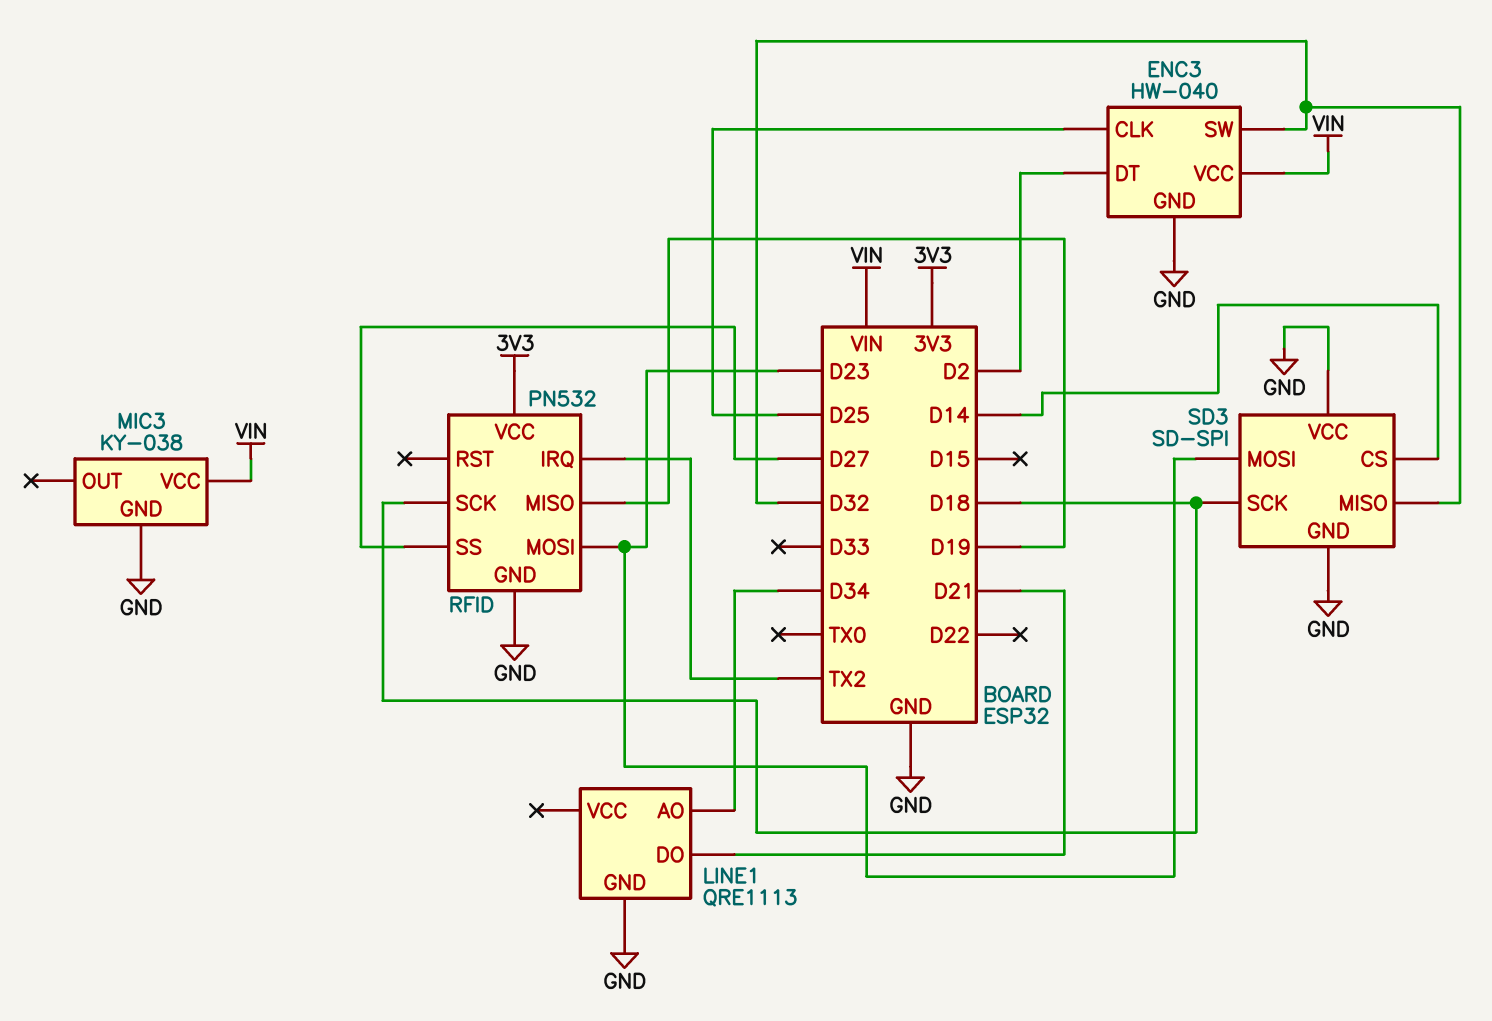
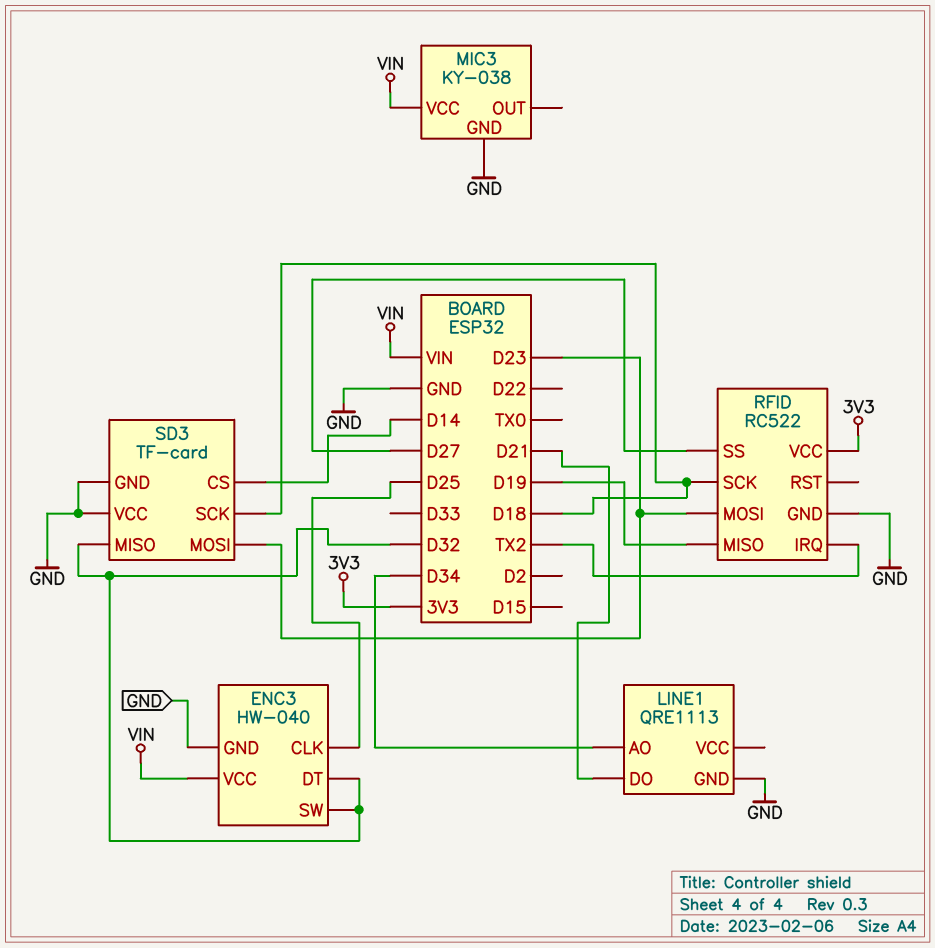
ENC3 pin DT: D2 -> D32
RFID: PN532 -> RC522
SD3: SD-SPI -> TF-card

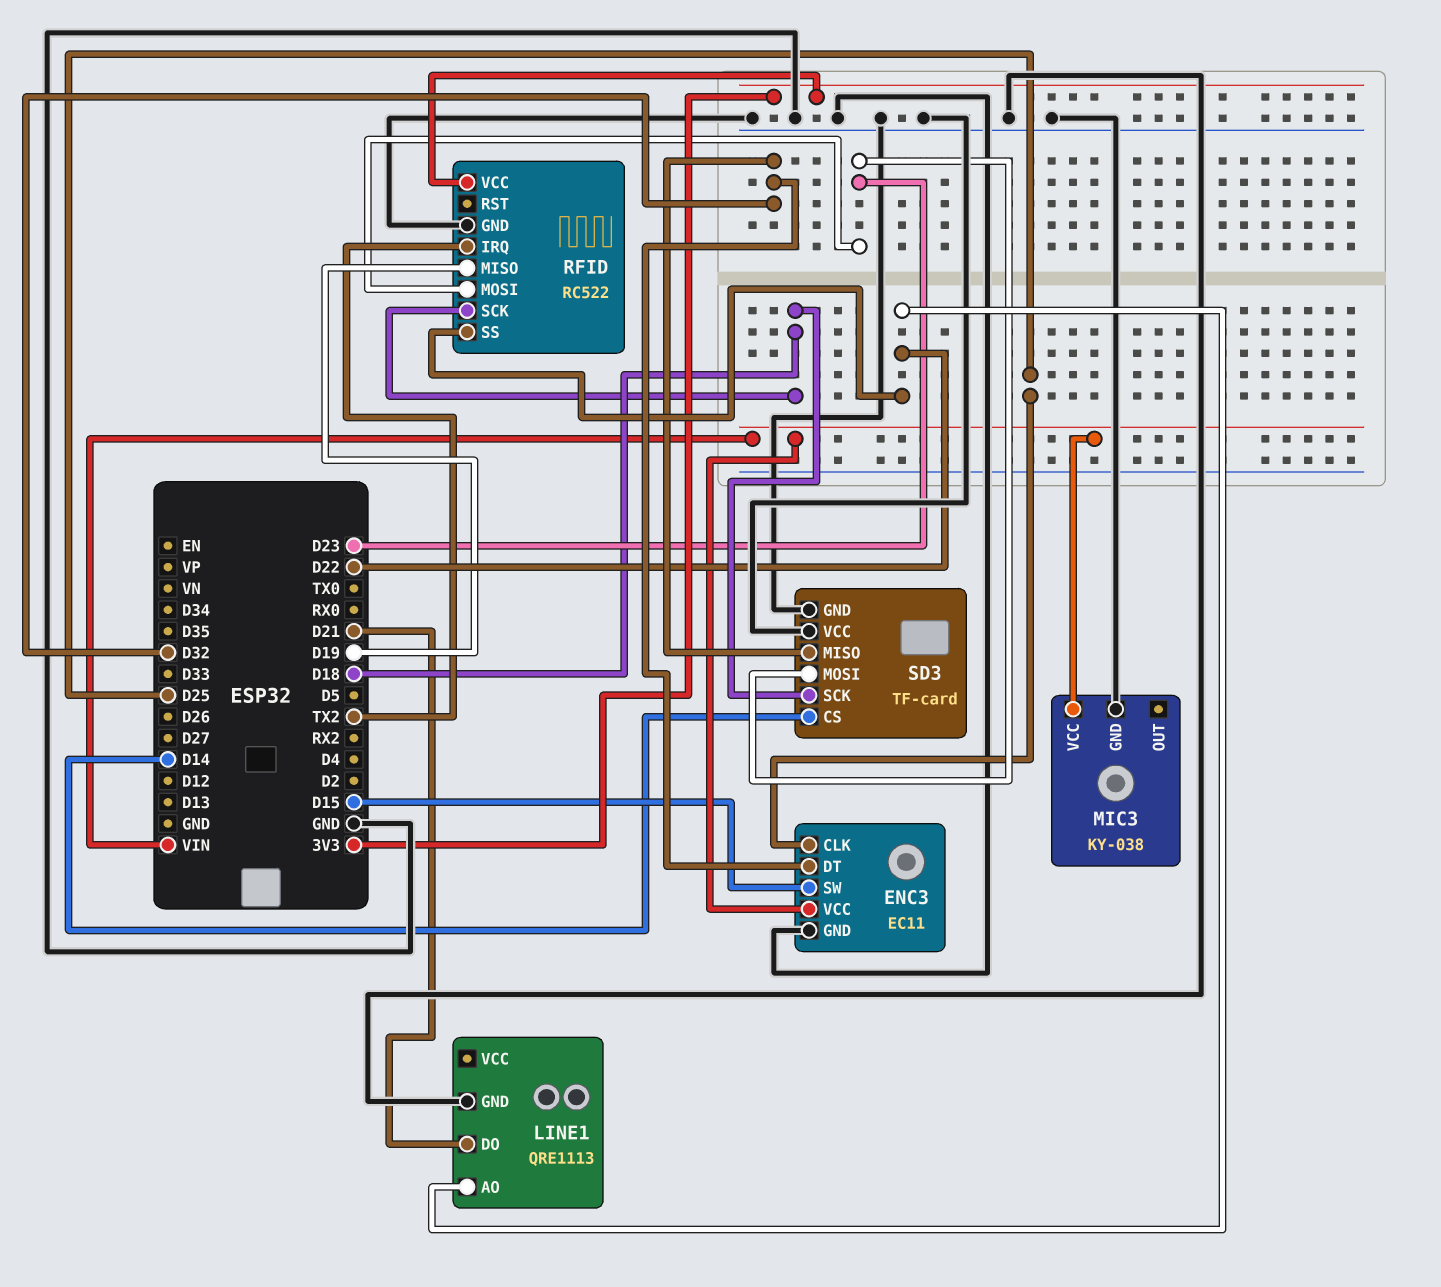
ENC3: HW-040 -> EC11
ENC3 pin SW: D32 -> D15
LINE1 pin AO: D34 -> D22
RFID pin SS: D27 -> D22

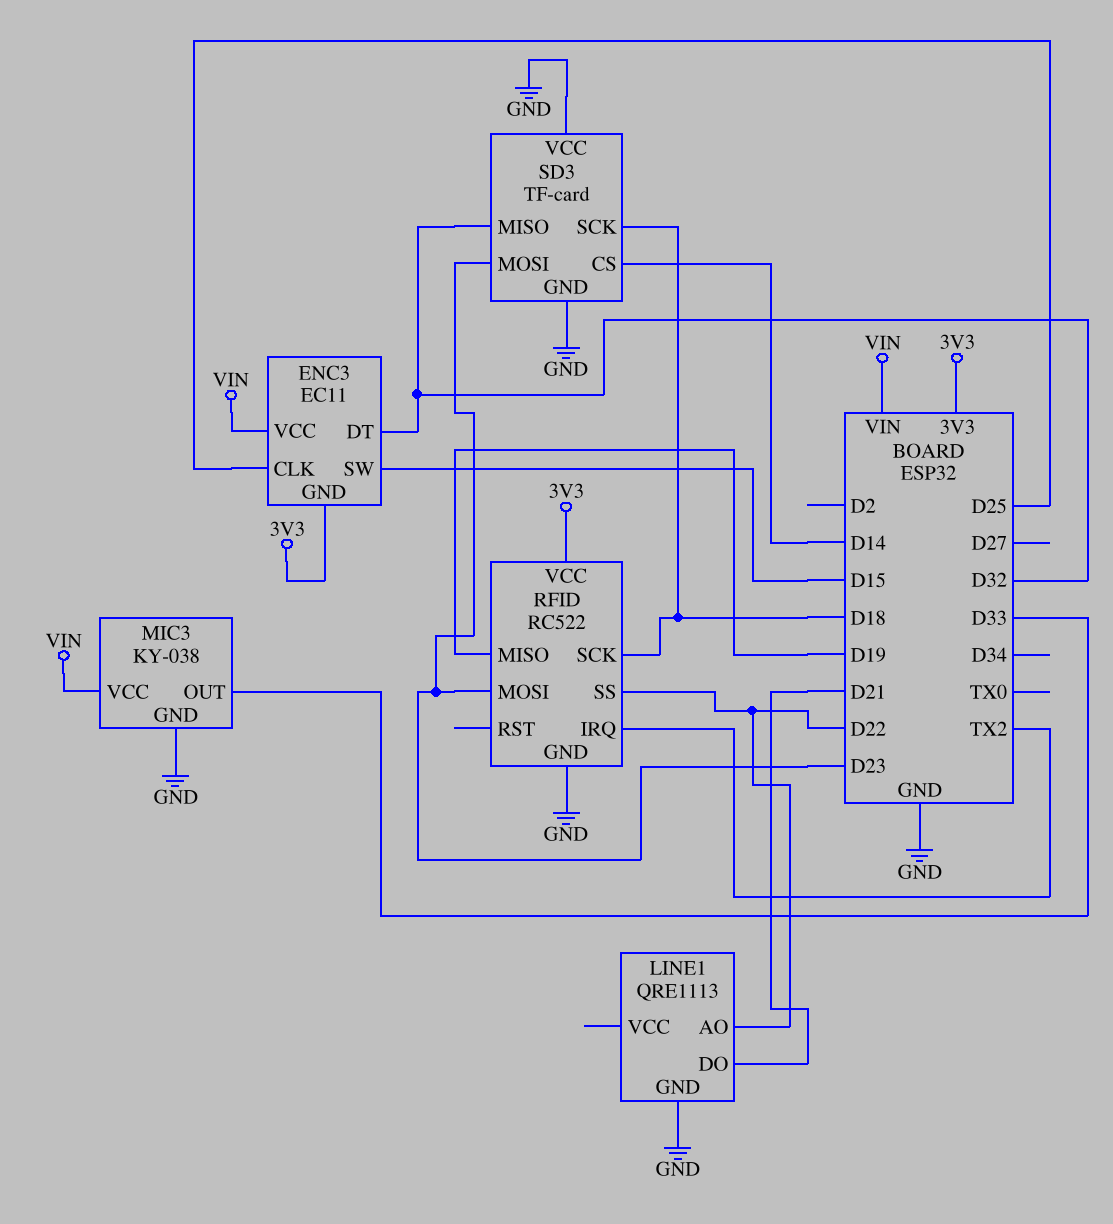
ENC3 pin GND: GND -> 3V3
MIC3 pin OUT: none -> D33

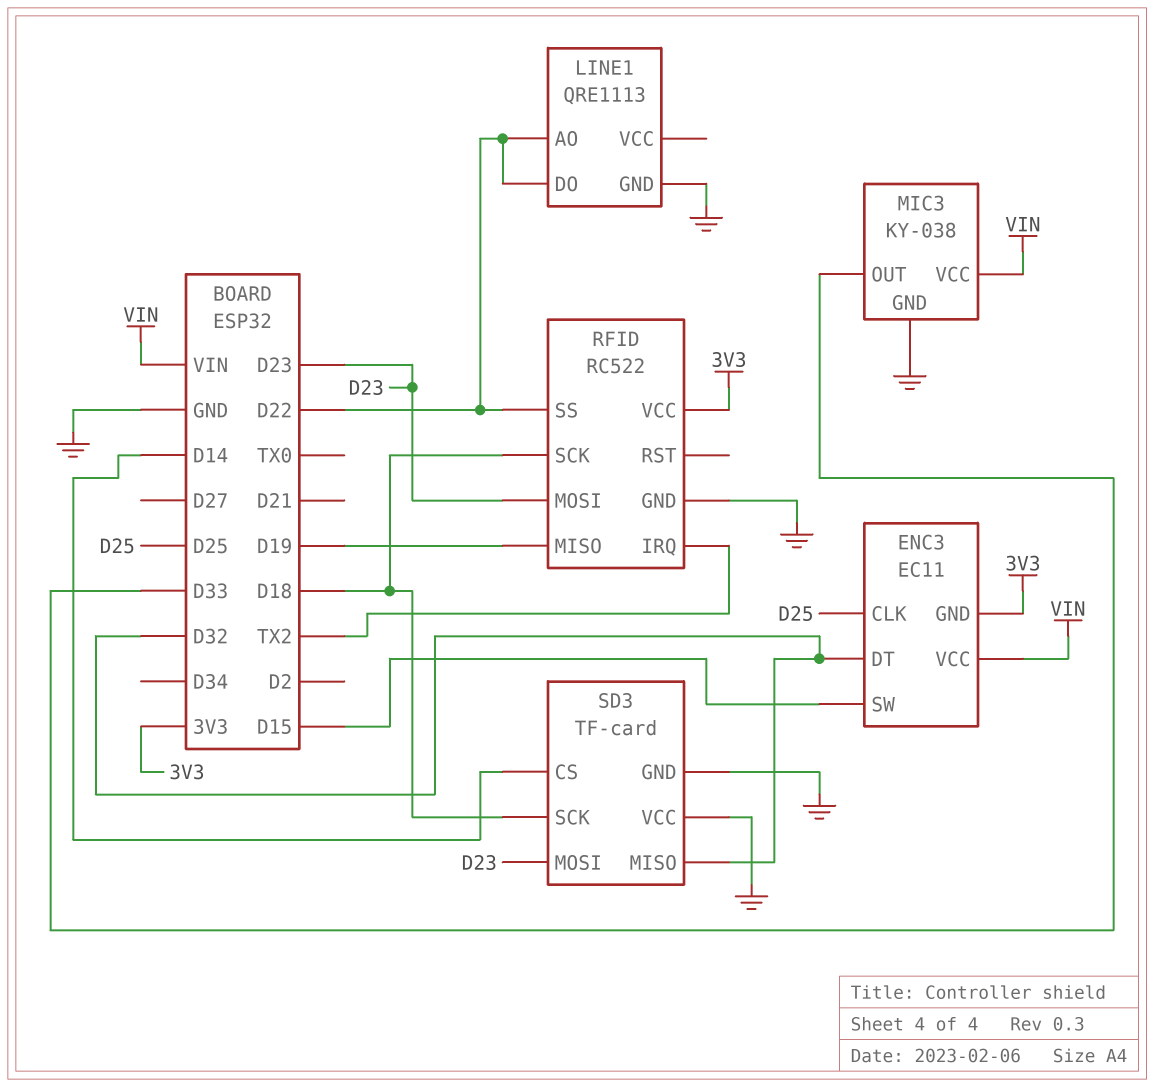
LINE1 pin DO: D21 -> D22

